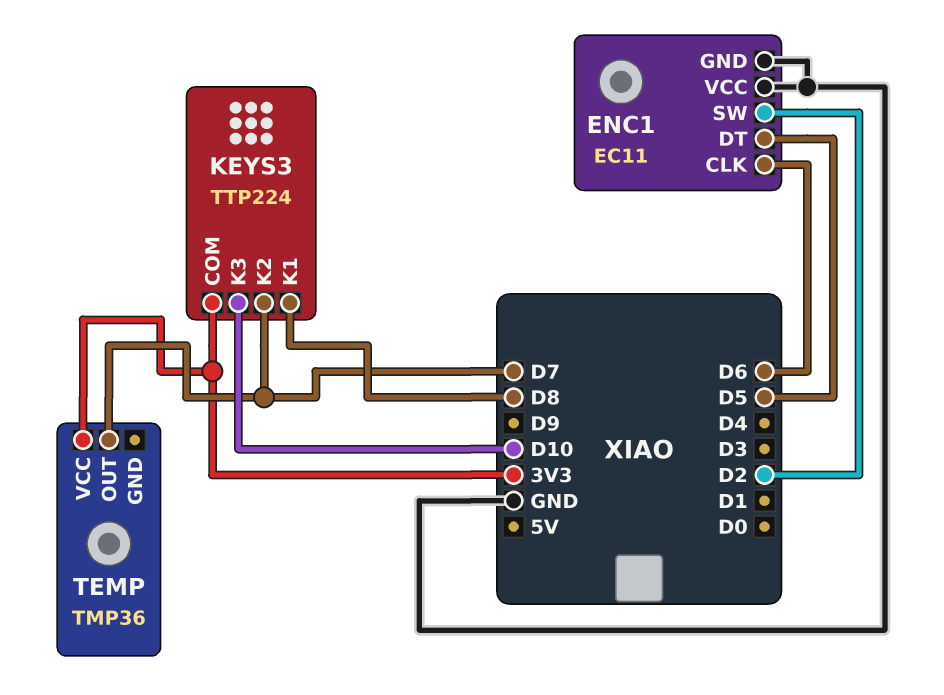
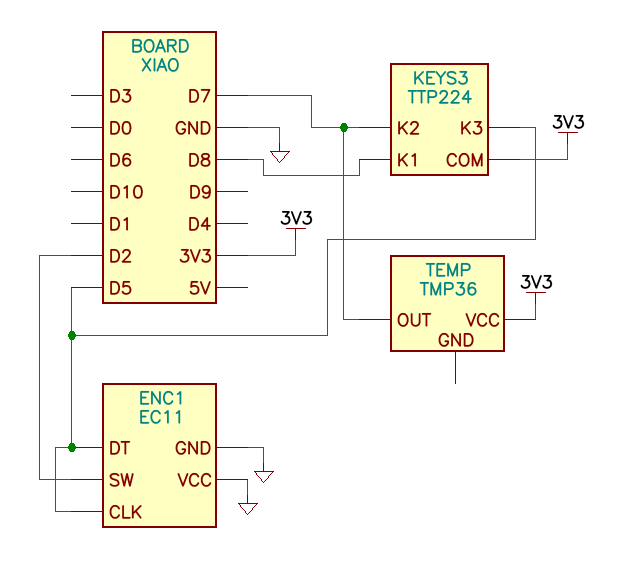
ENC1 pin CLK: D6 -> D5
KEYS3 pin K3: D10 -> D5

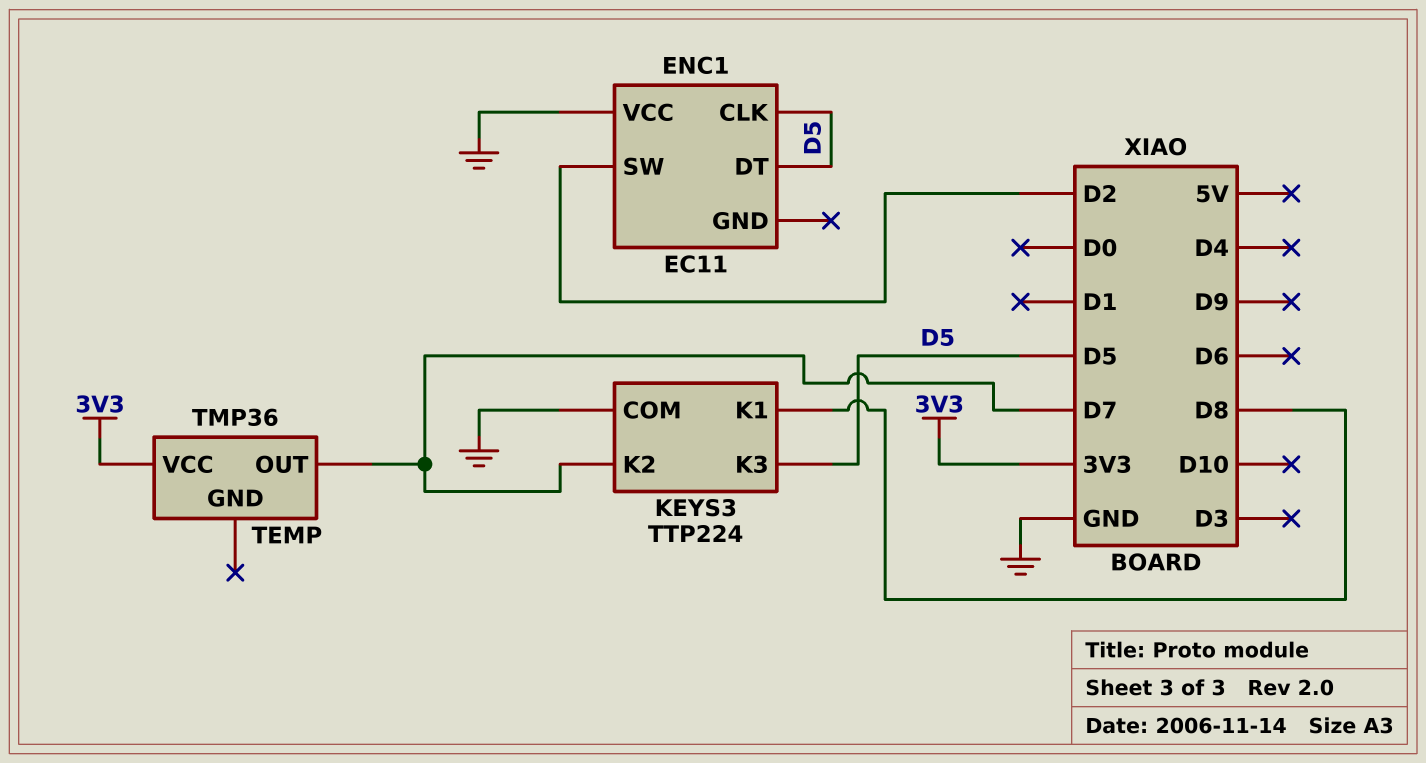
ENC1 pin GND: GND -> none
KEYS3 pin COM: 3V3 -> GND

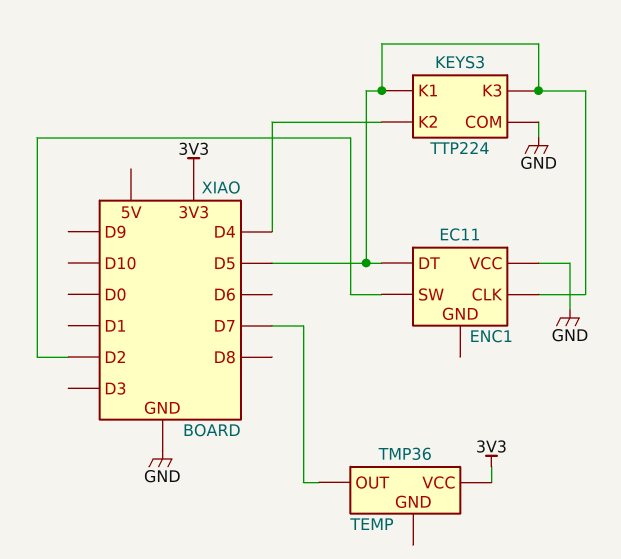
KEYS3 pin K1: D8 -> D5
KEYS3 pin K2: D7 -> D4

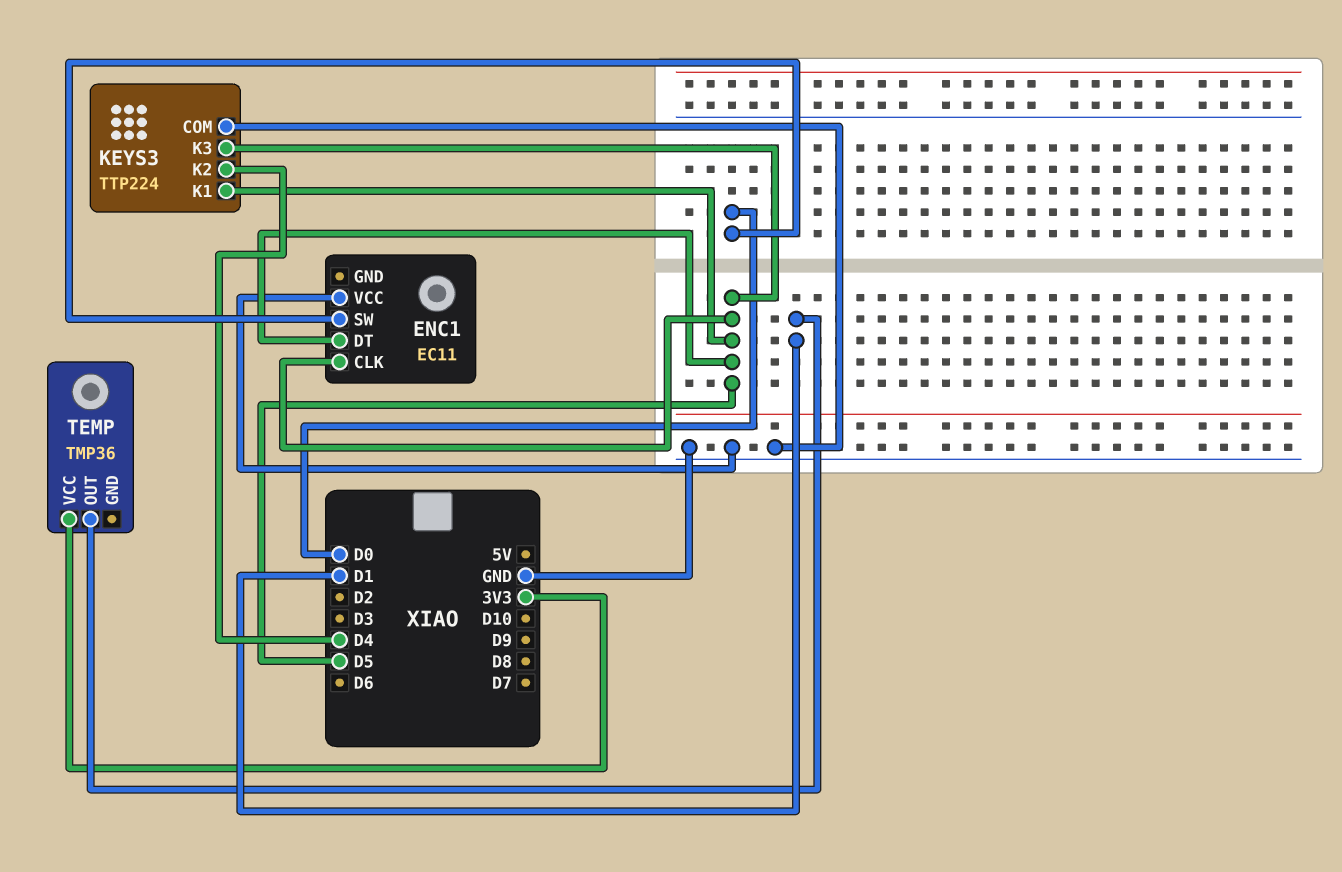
ENC1 pin SW: D2 -> D0
TEMP pin OUT: D7 -> D1

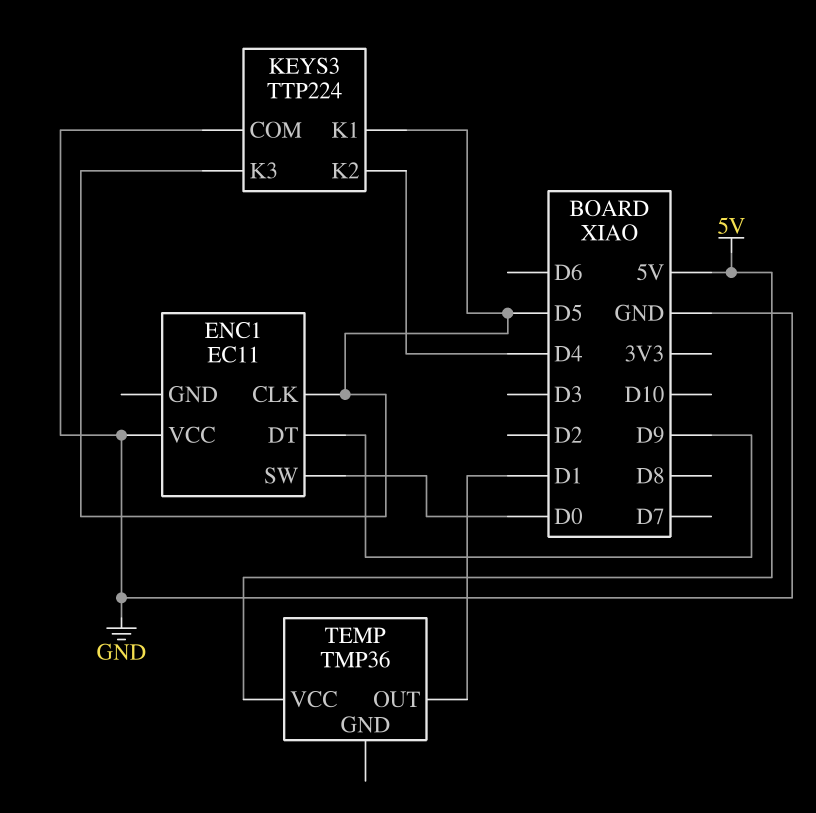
ENC1 pin DT: D5 -> D9
TEMP pin VCC: 3V3 -> 5V

